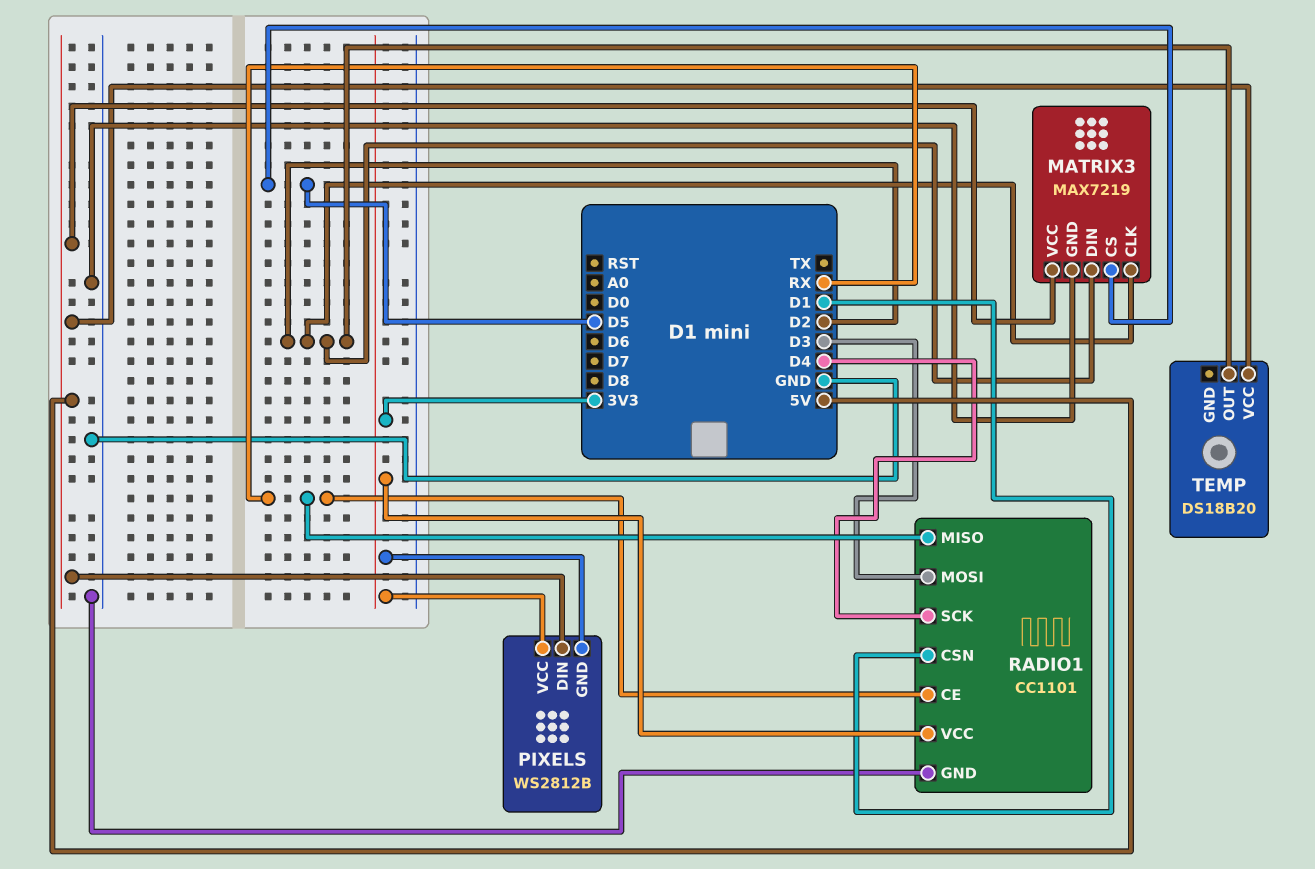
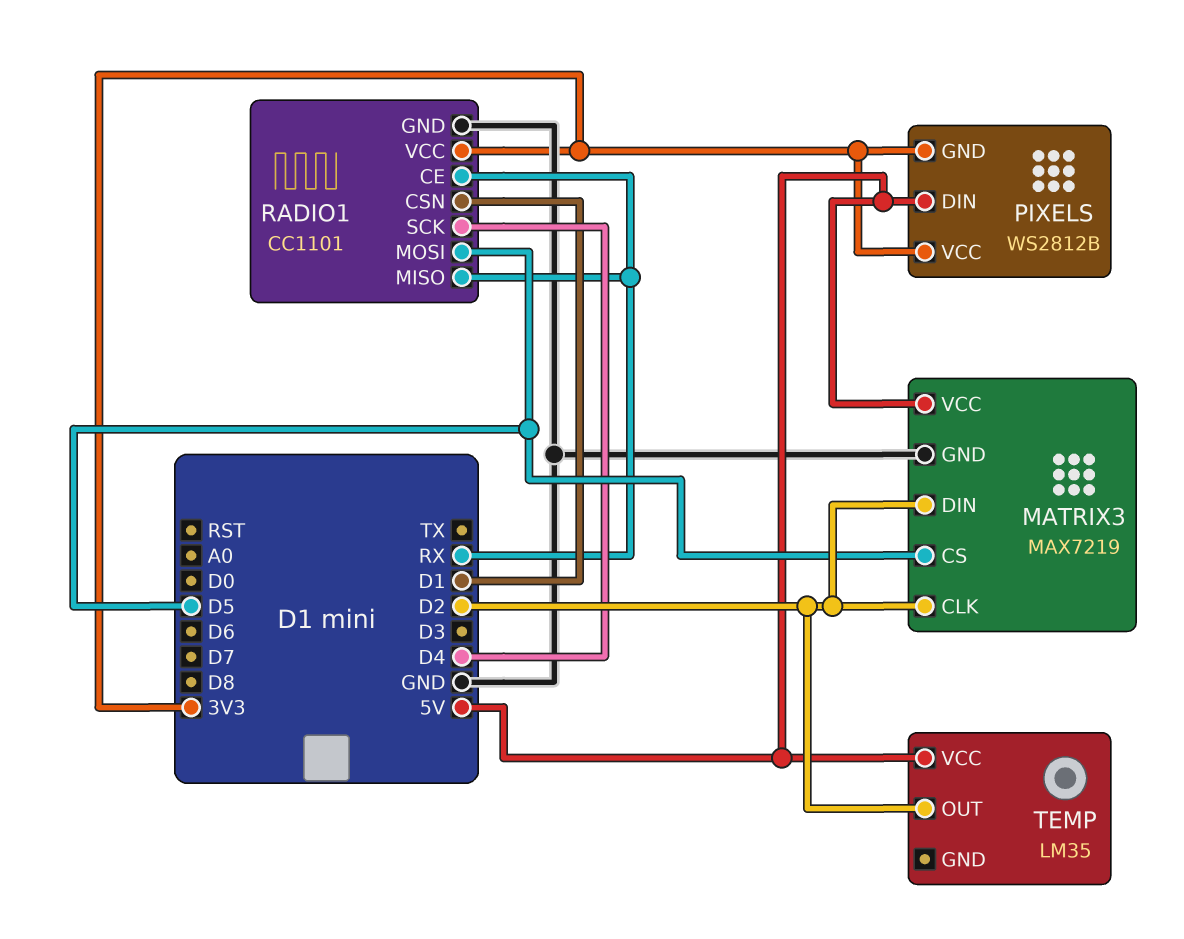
RADIO1 pin MOSI: D3 -> D5
TEMP: DS18B20 -> LM35

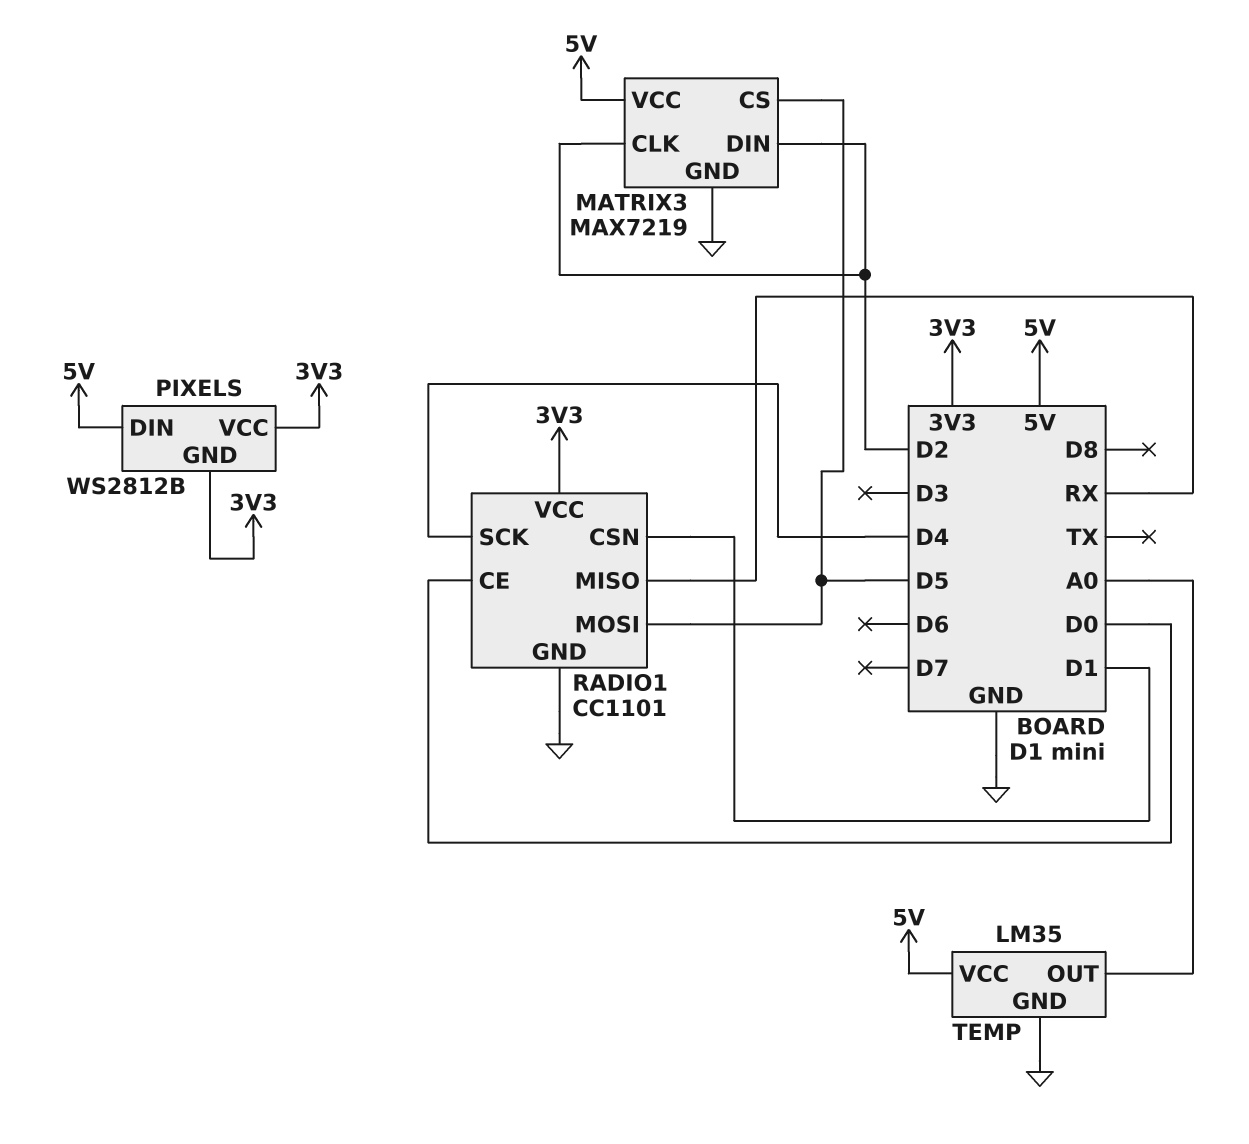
RADIO1 pin CE: RX -> D0
TEMP pin GND: none -> GND
TEMP pin OUT: D2 -> A0

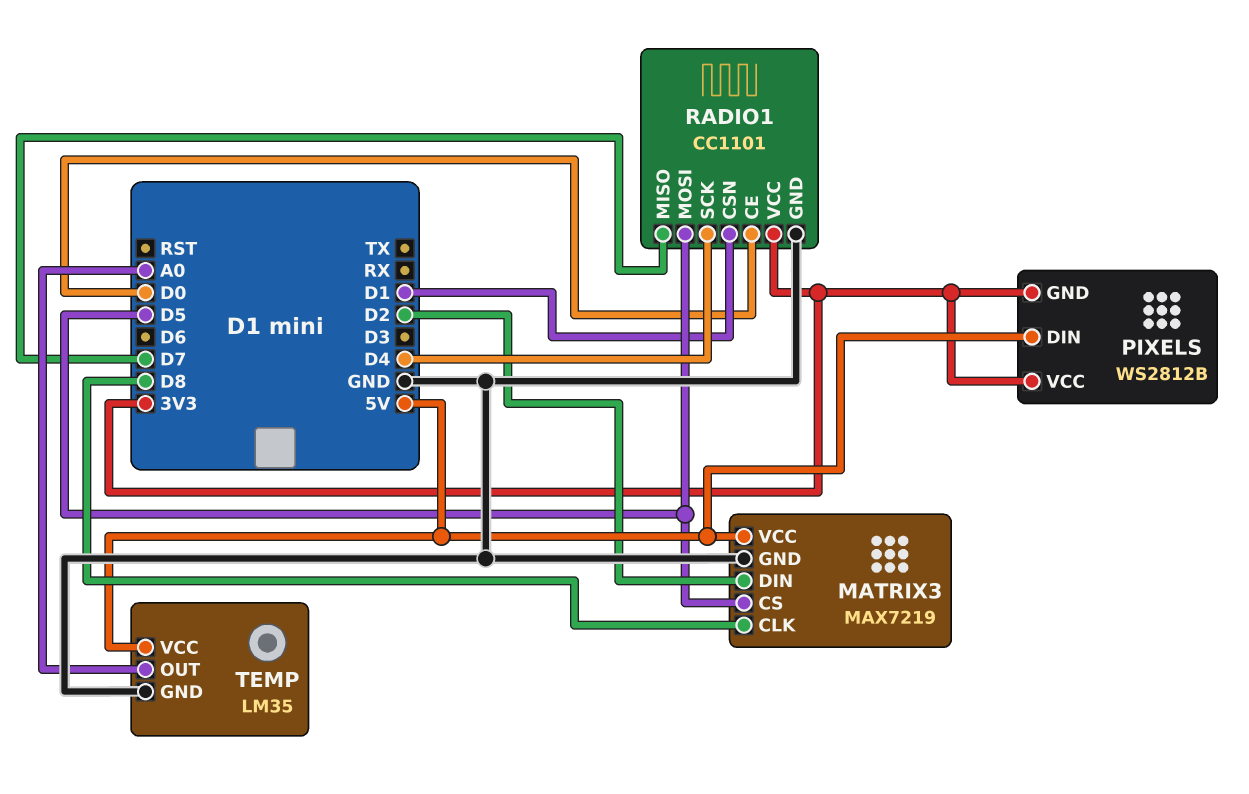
MATRIX3 pin CLK: D2 -> D8
RADIO1 pin MISO: RX -> D7

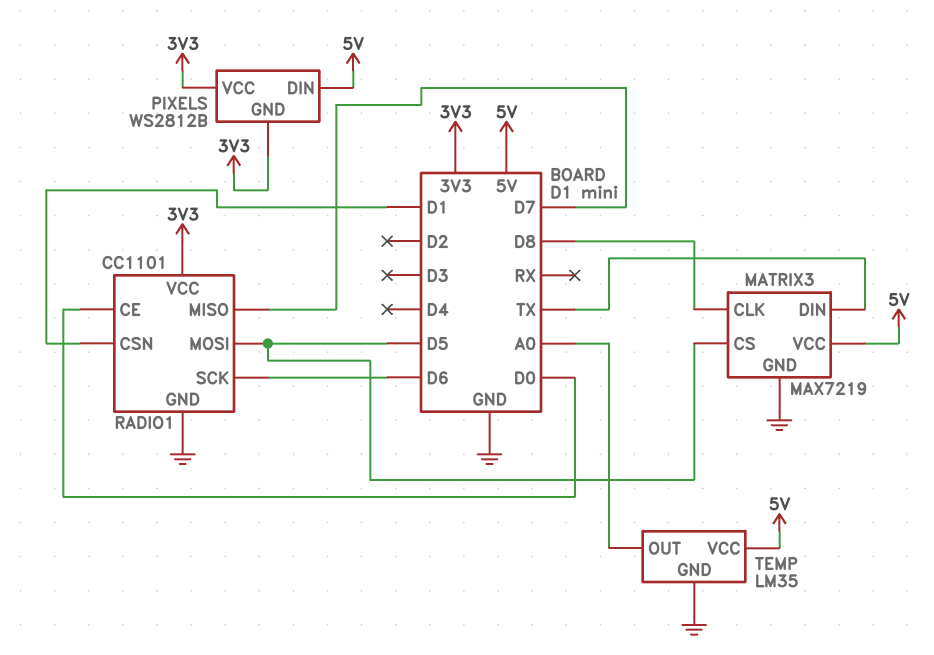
MATRIX3 pin DIN: D2 -> TX
RADIO1 pin SCK: D4 -> D6

